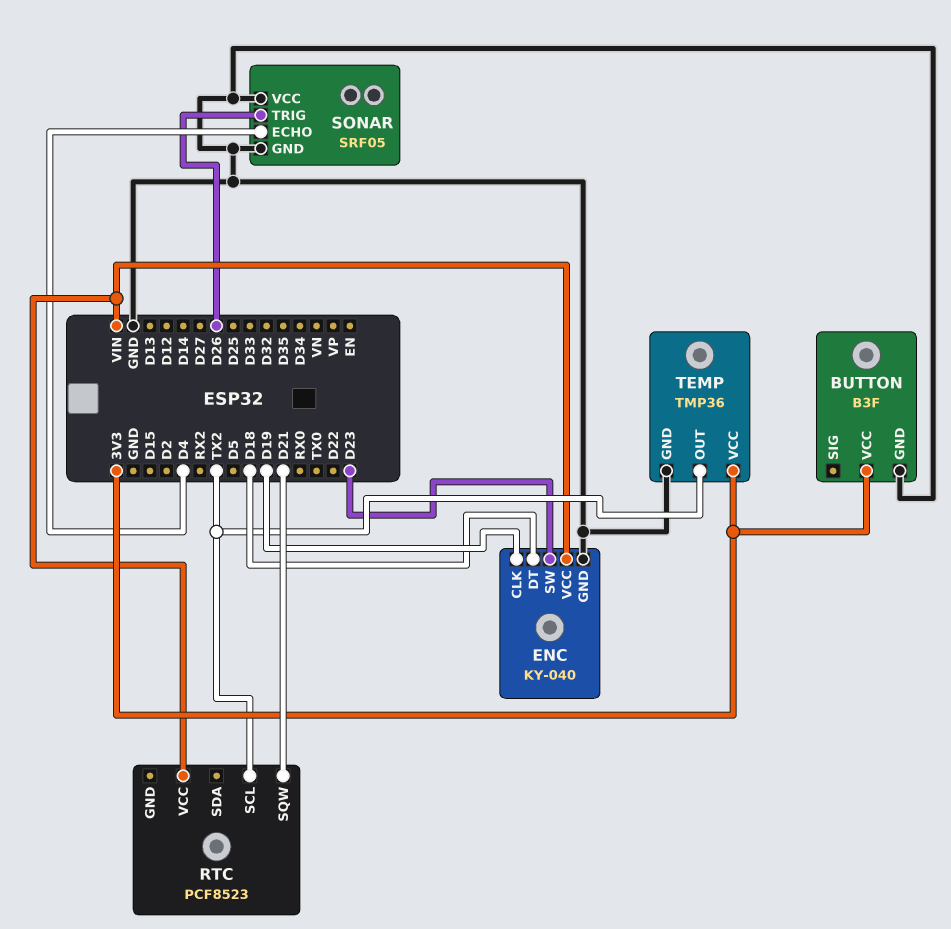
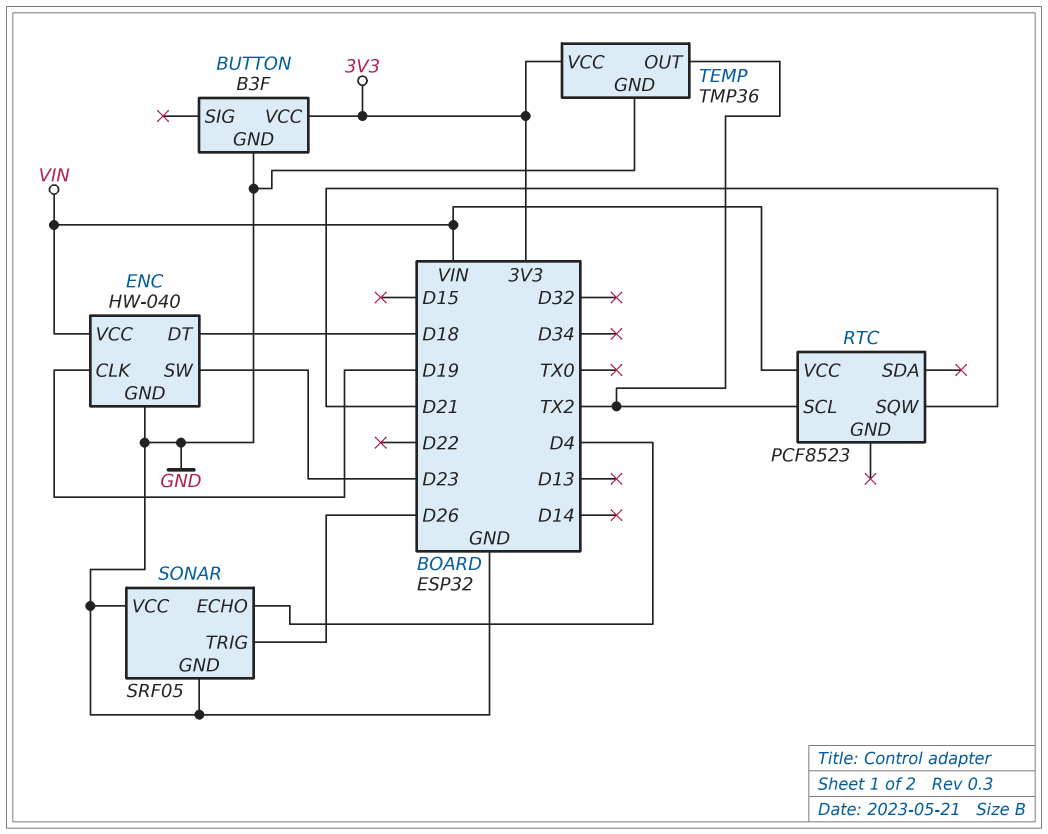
ENC: KY-040 -> HW-040

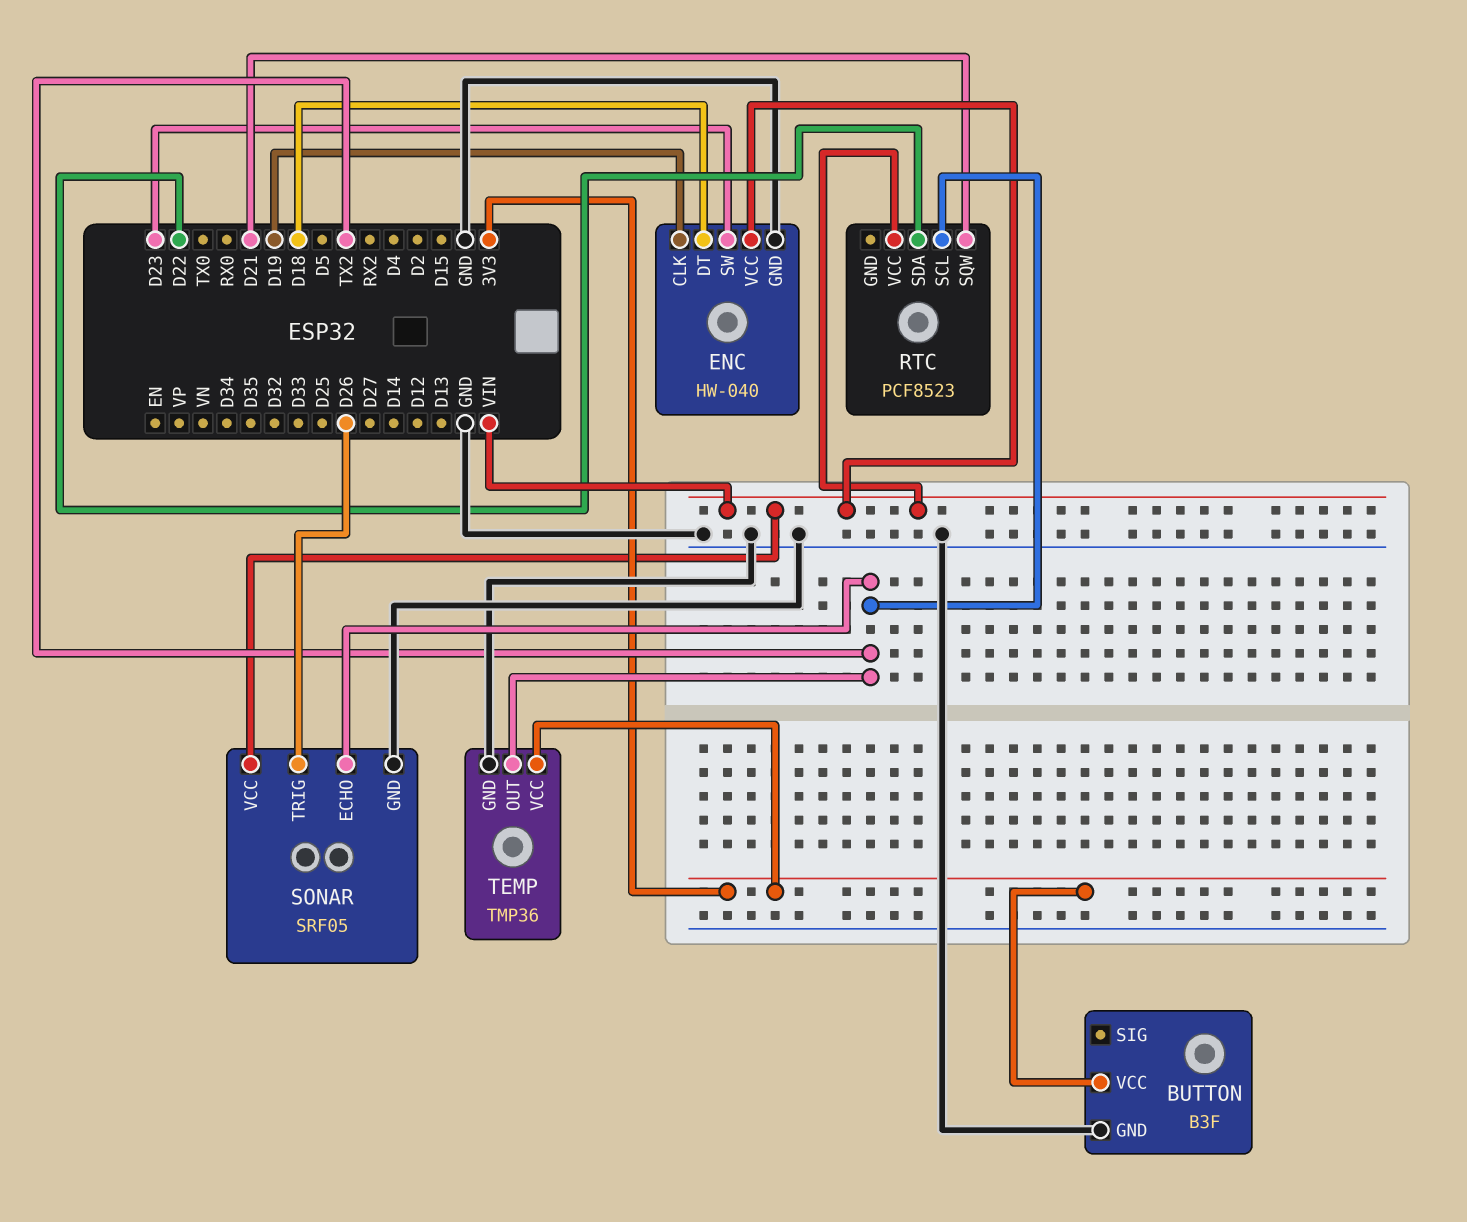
RTC pin SDA: none -> D22
SONAR pin ECHO: D4 -> TX2
SONAR pin VCC: GND -> VIN

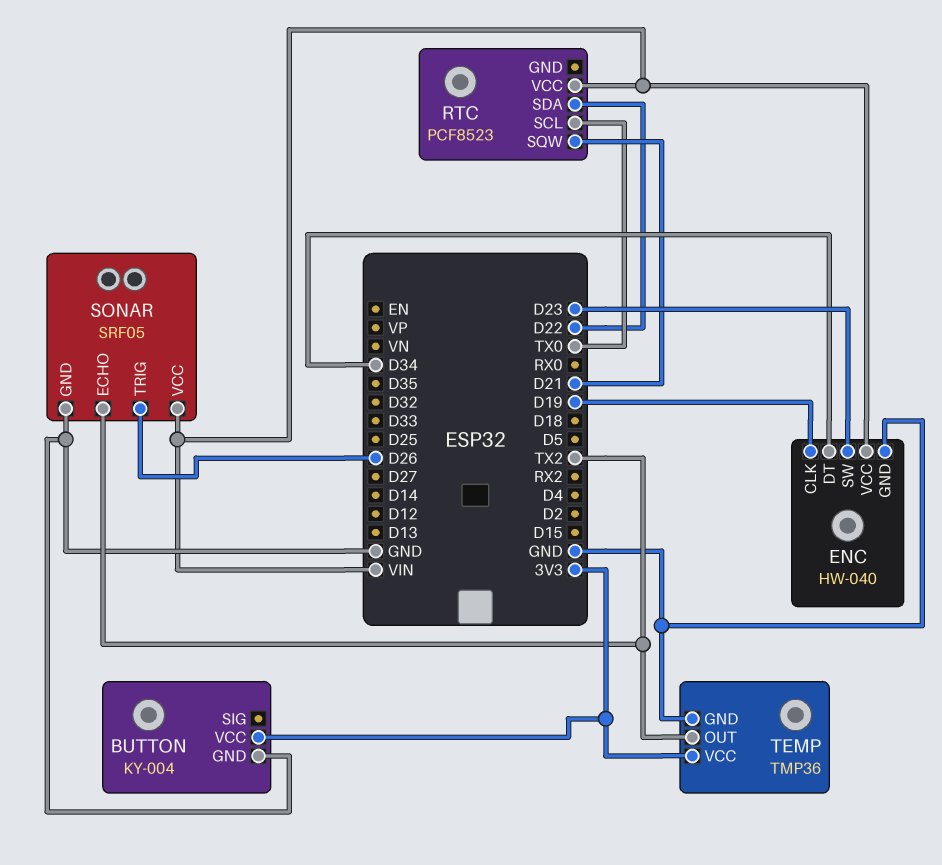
BUTTON: B3F -> KY-004
ENC pin DT: D18 -> D34
RTC pin SCL: TX2 -> TX0

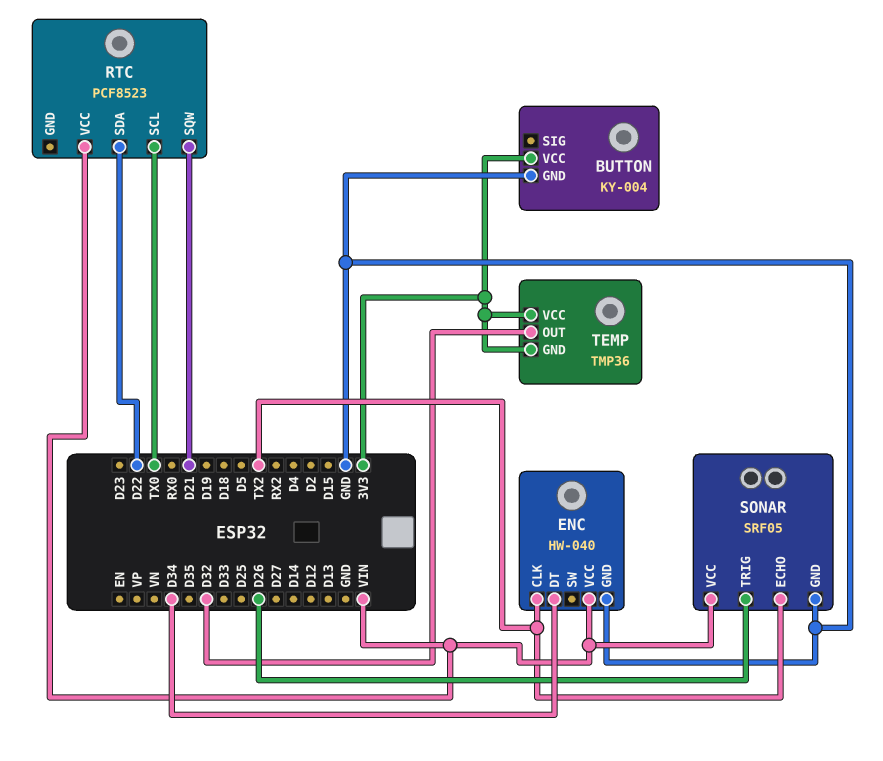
ENC pin CLK: D19 -> TX2
ENC pin SW: D23 -> none
TEMP pin GND: GND -> 3V3
TEMP pin OUT: TX2 -> D32

